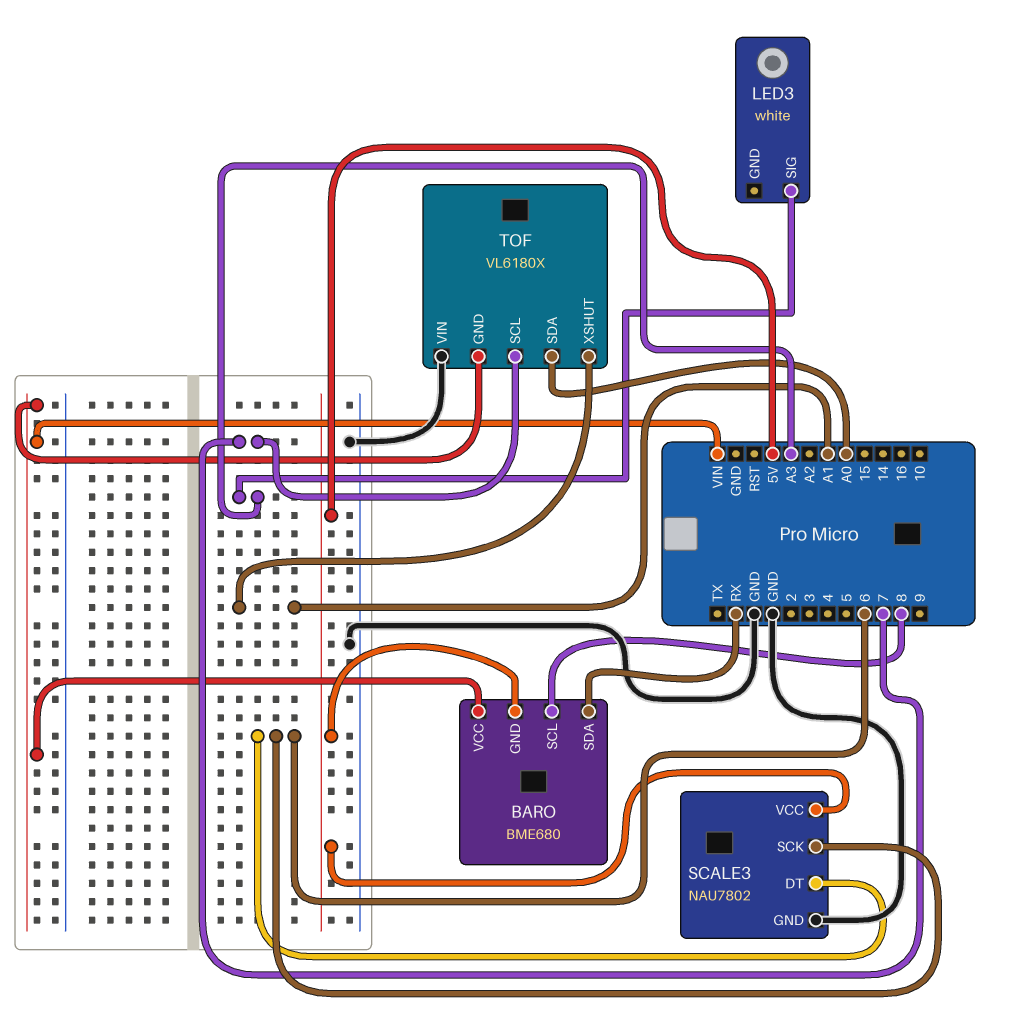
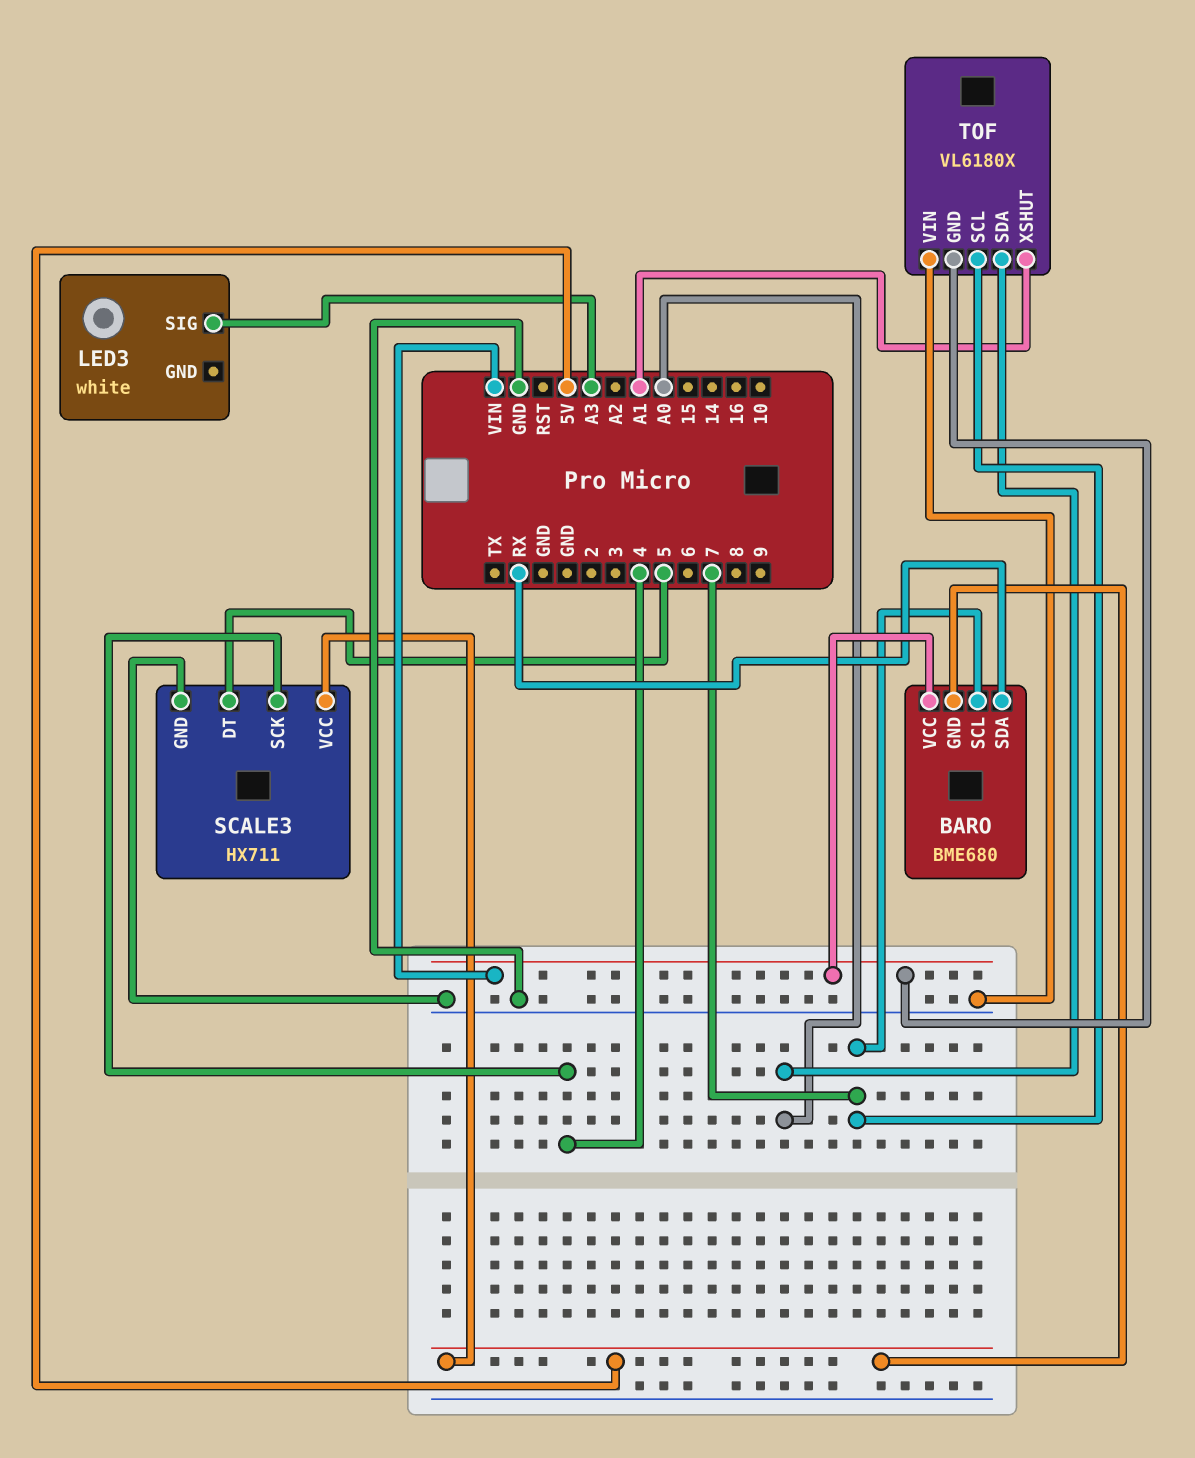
BARO pin SCL: 8 -> 7
SCALE3: NAU7802 -> HX711
SCALE3 pin DT: 6 -> 5
SCALE3 pin SCK: 6 -> 4

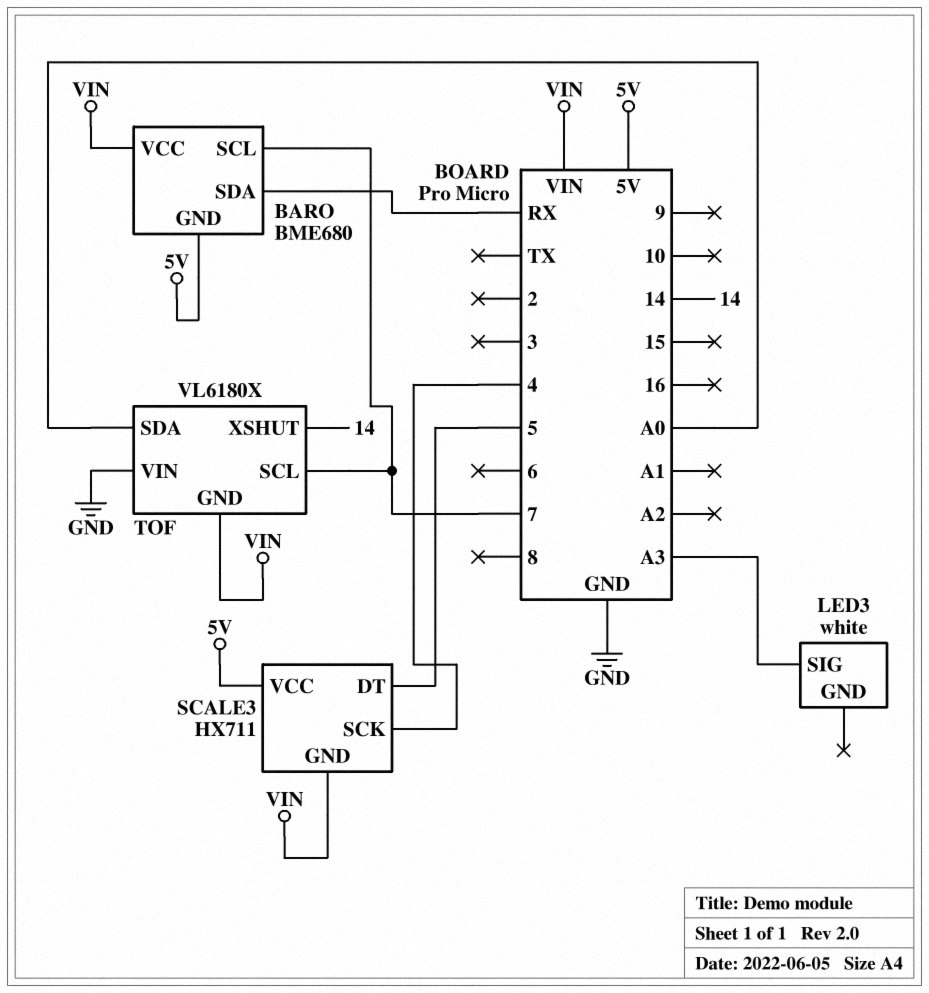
SCALE3 pin GND: GND -> VIN
TOF pin XSHUT: A1 -> 14

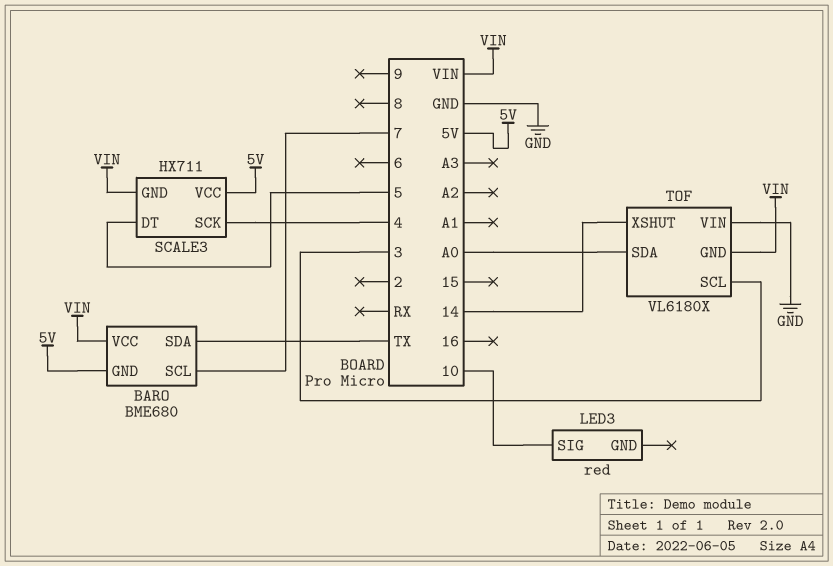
BARO pin SDA: RX -> TX
LED3: white -> red
LED3 pin SIG: A3 -> 10
TOF pin SCL: 7 -> 3

